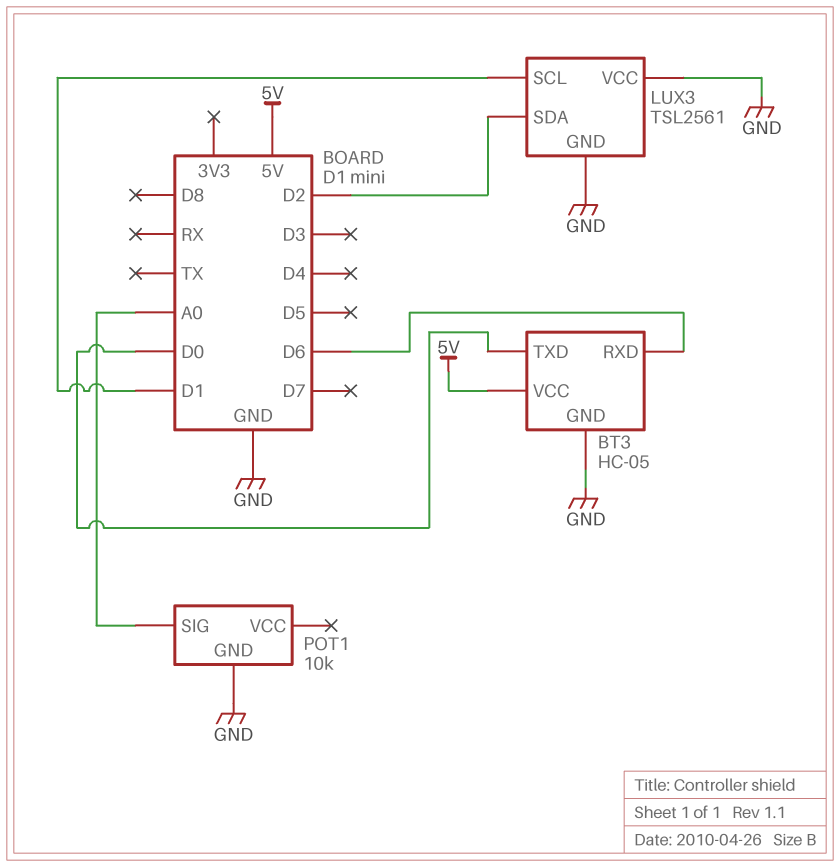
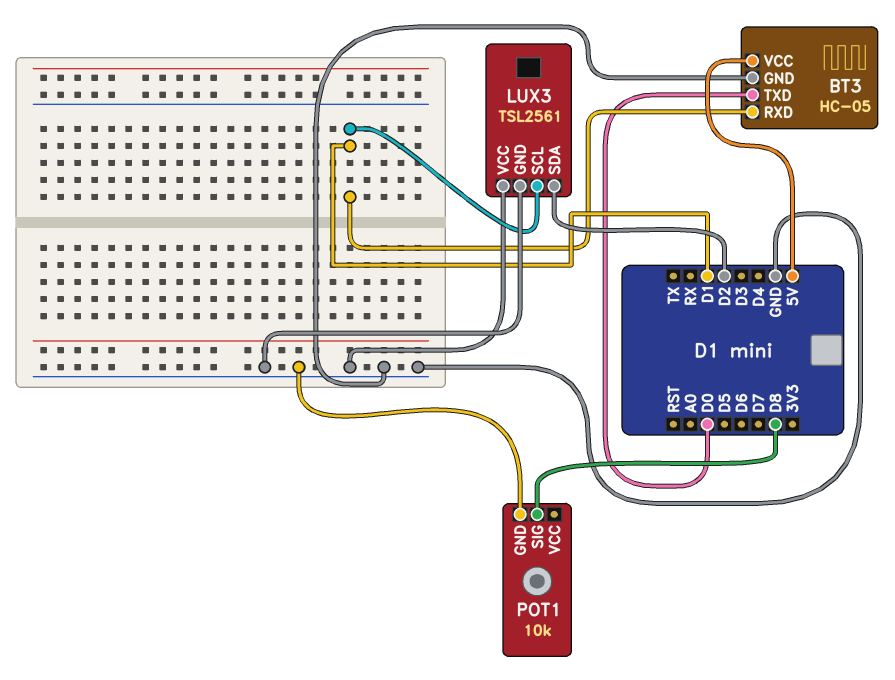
BT3 pin RXD: D6 -> D1
POT1 pin SIG: A0 -> D8

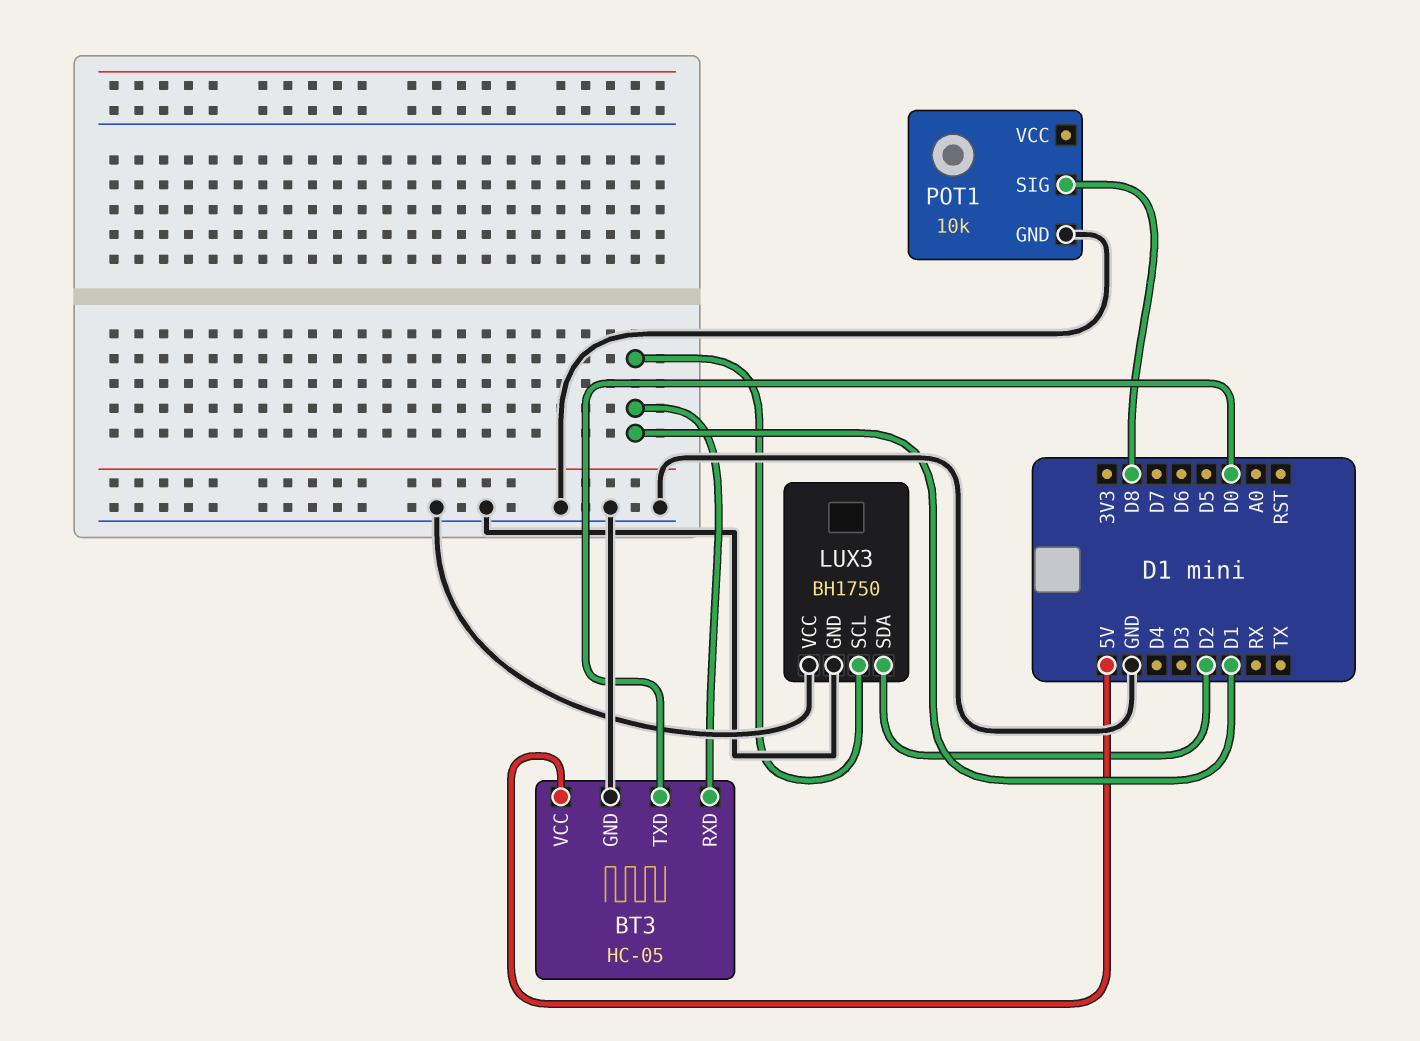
LUX3: TSL2561 -> BH1750

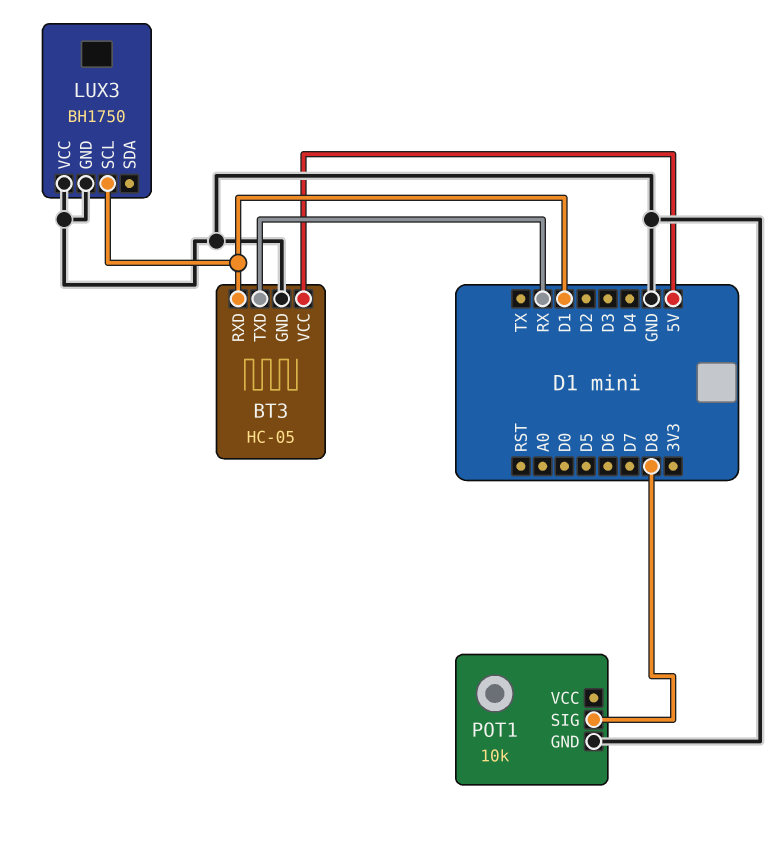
BT3 pin TXD: D0 -> RX
LUX3 pin SDA: D2 -> none

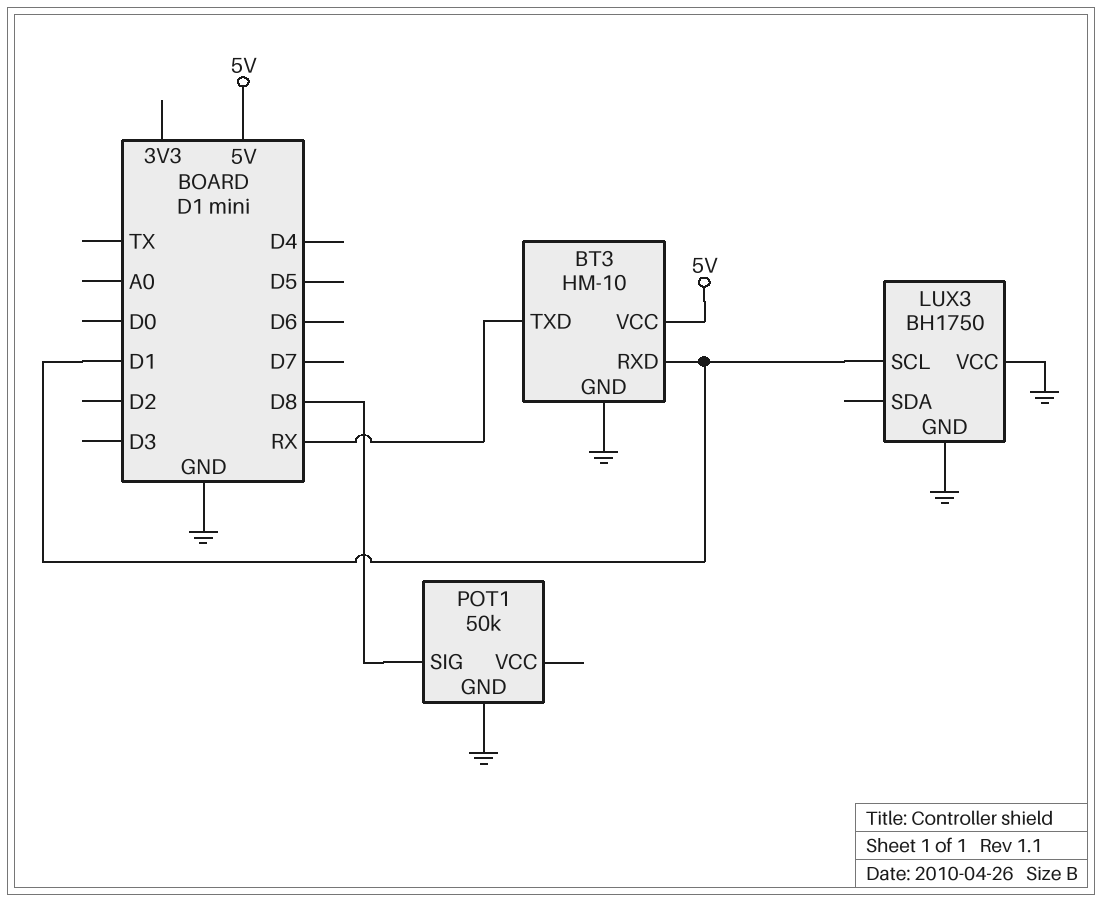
BT3: HC-05 -> HM-10
POT1: 10k -> 50k

